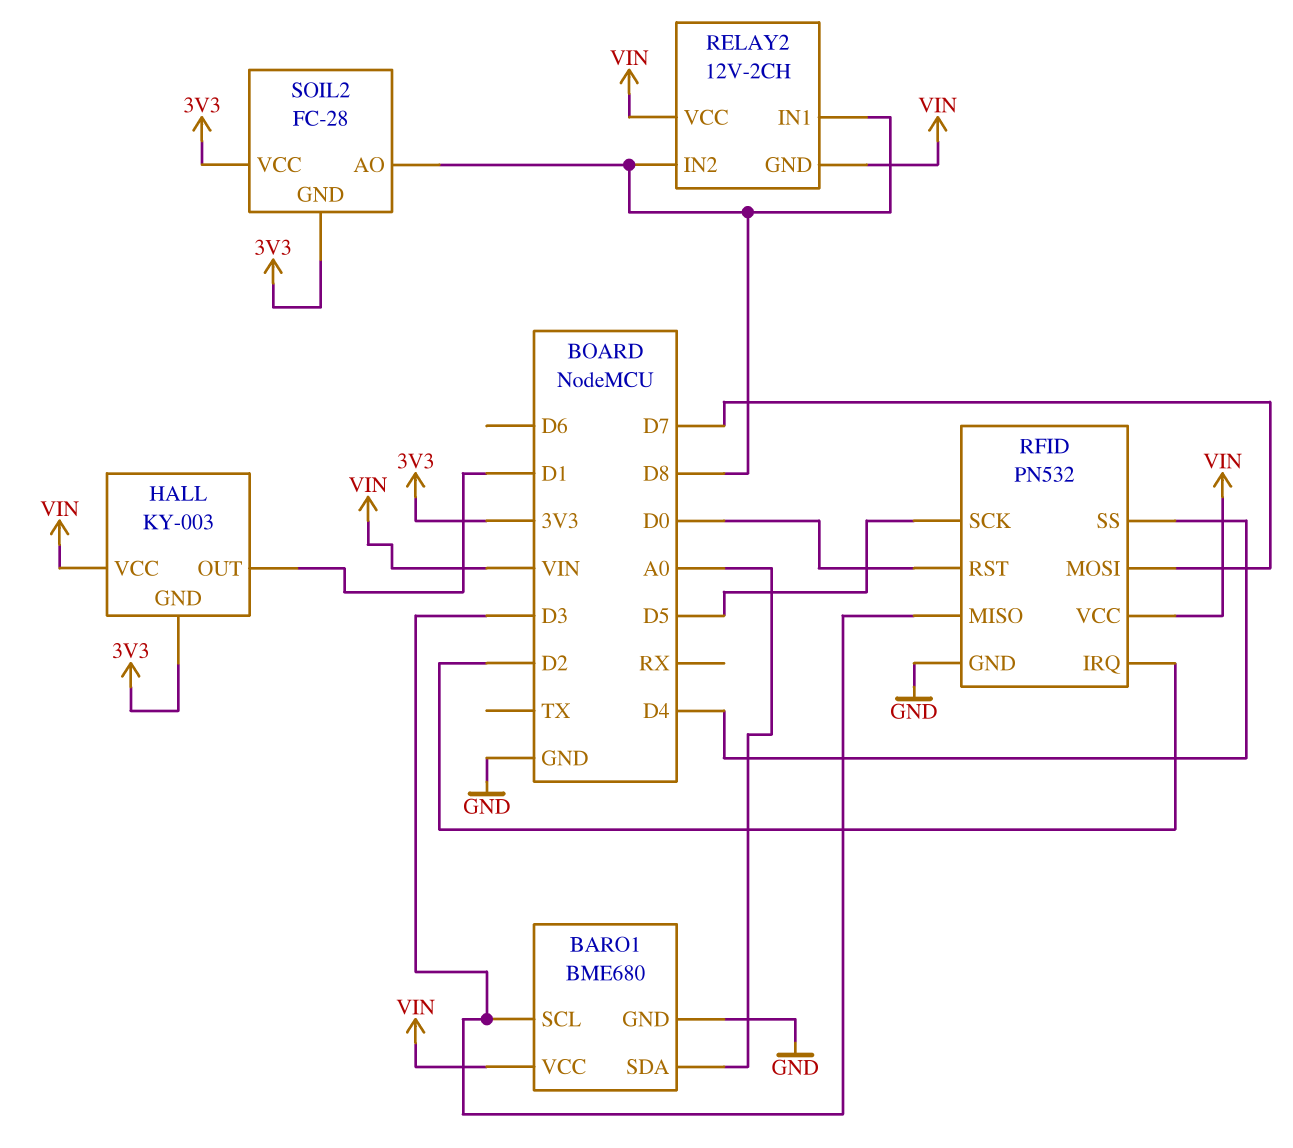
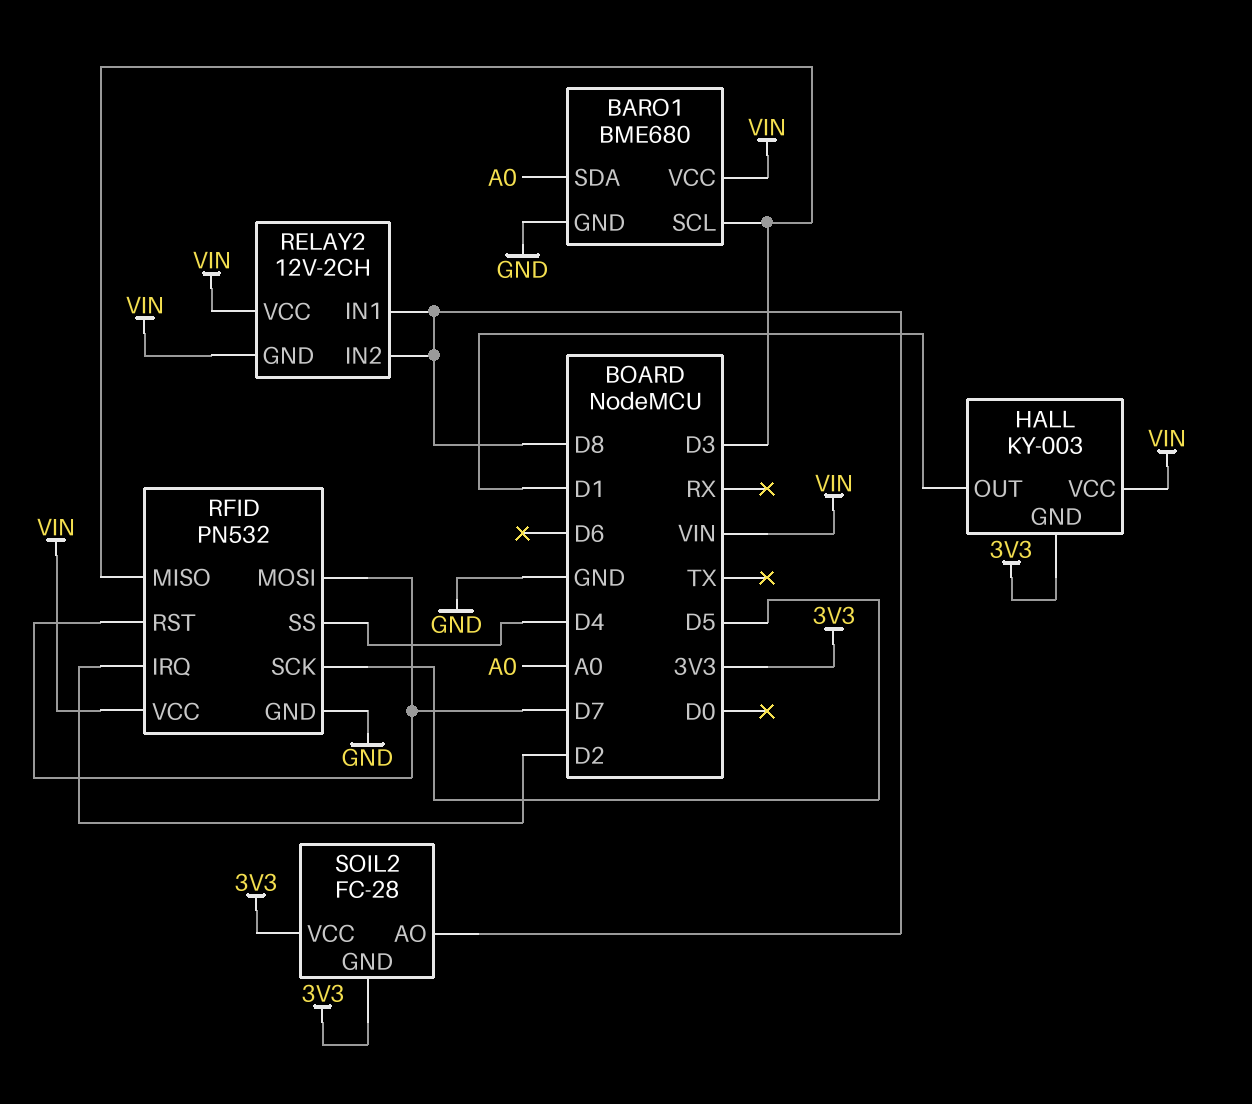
RFID pin RST: D0 -> D7

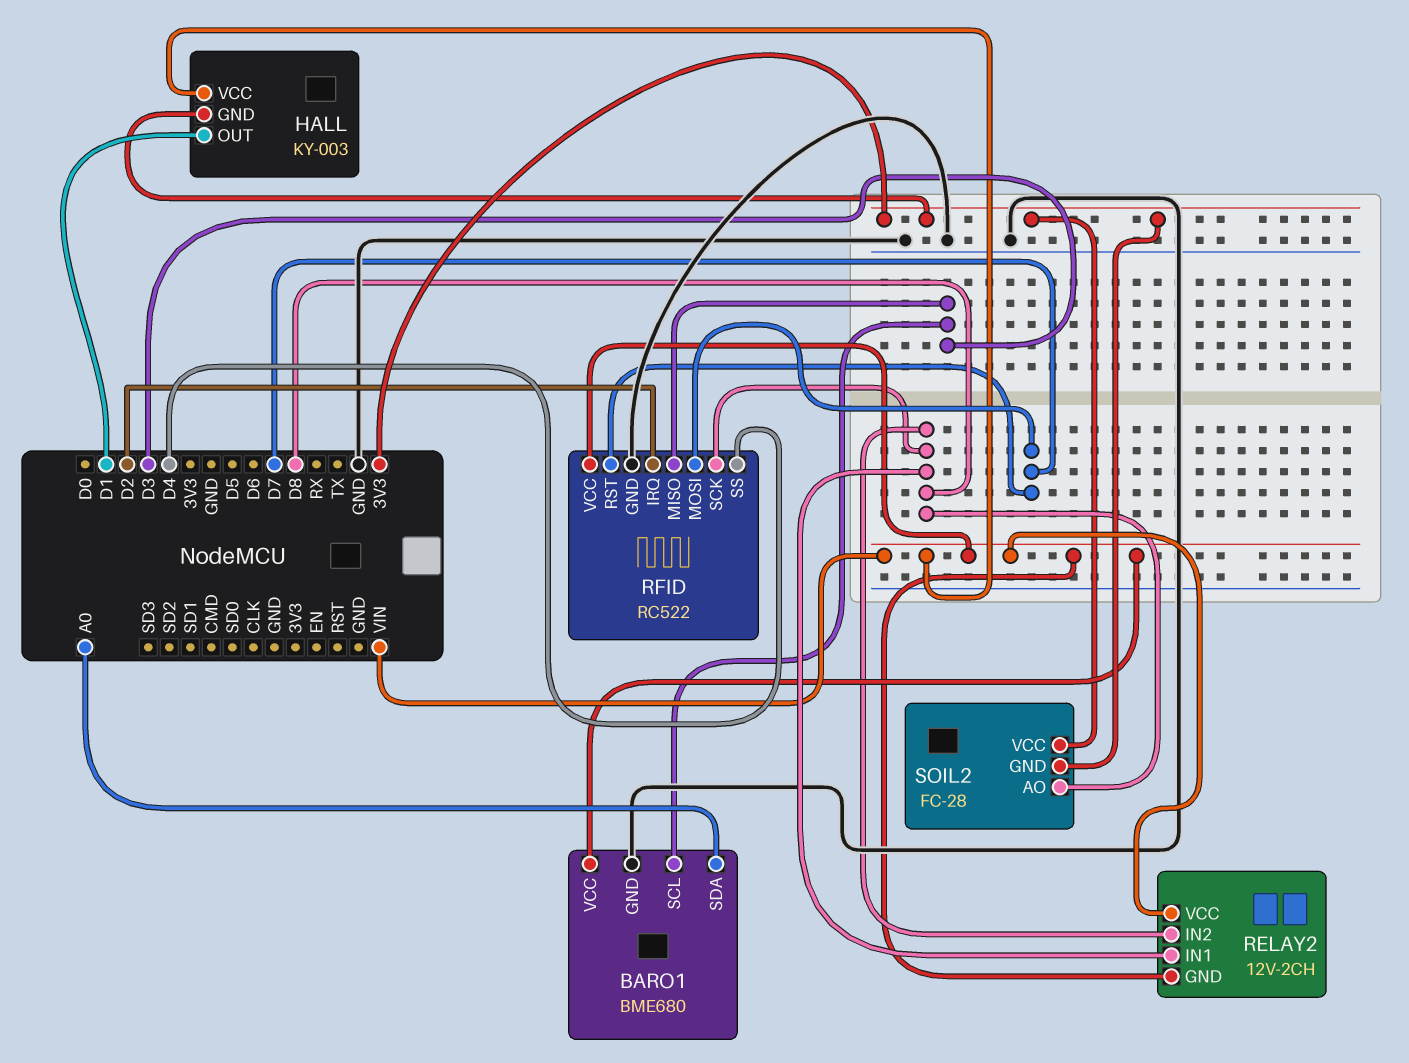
RFID: PN532 -> RC522
RFID pin SCK: D5 -> D8

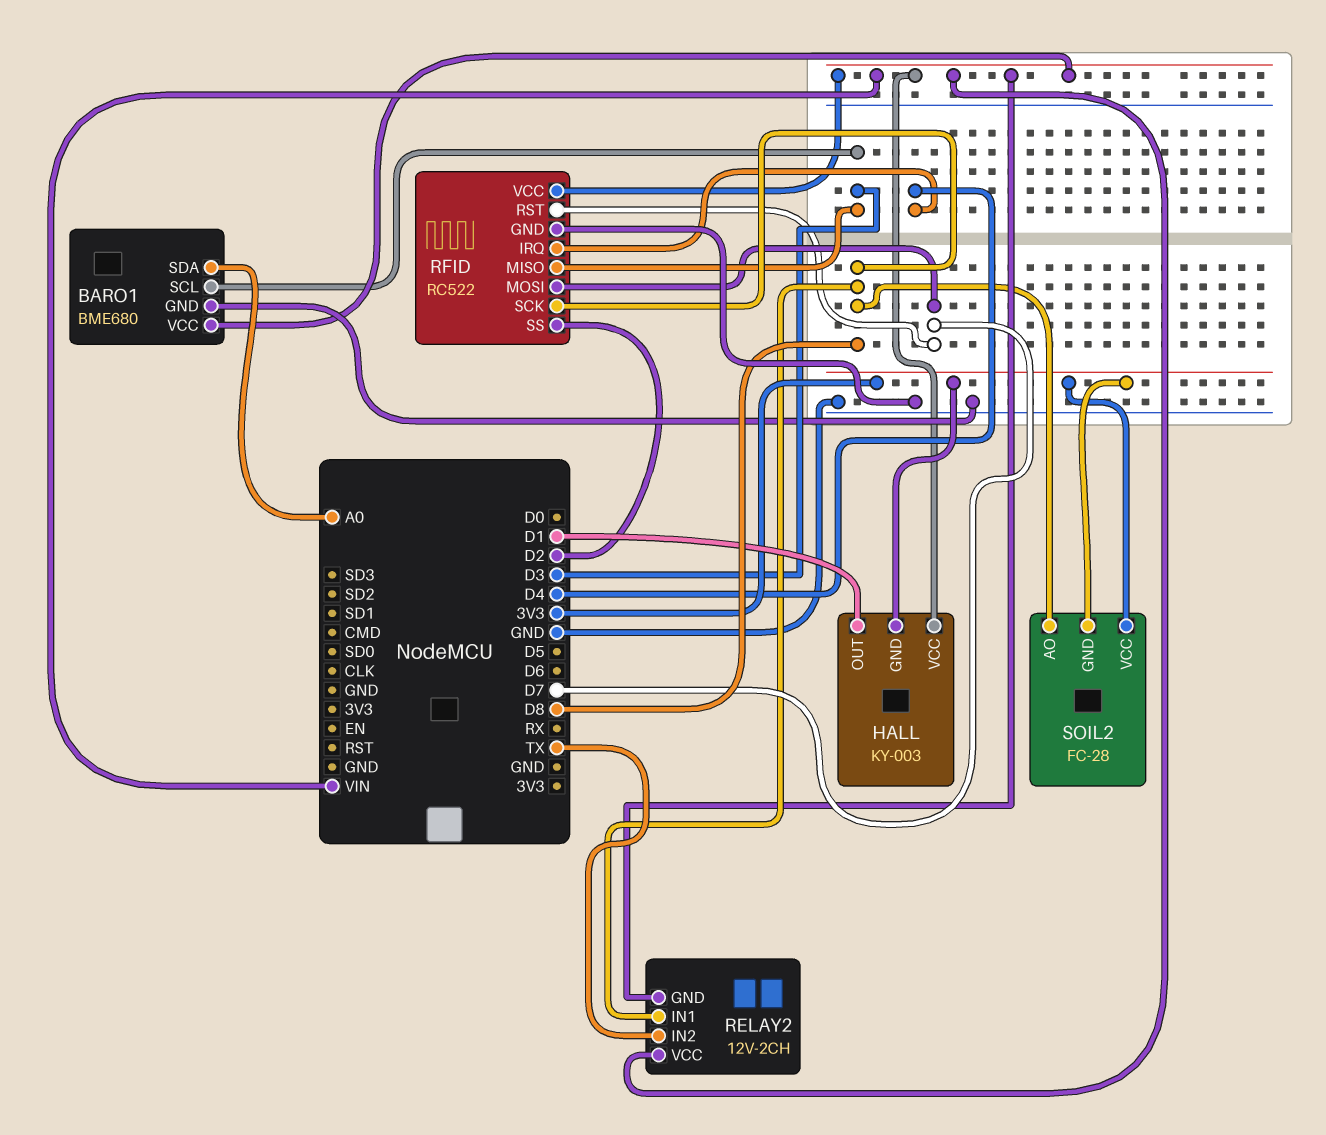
RELAY2 pin IN2: D8 -> TX
RFID pin IRQ: D2 -> D4
RFID pin SS: D4 -> D2

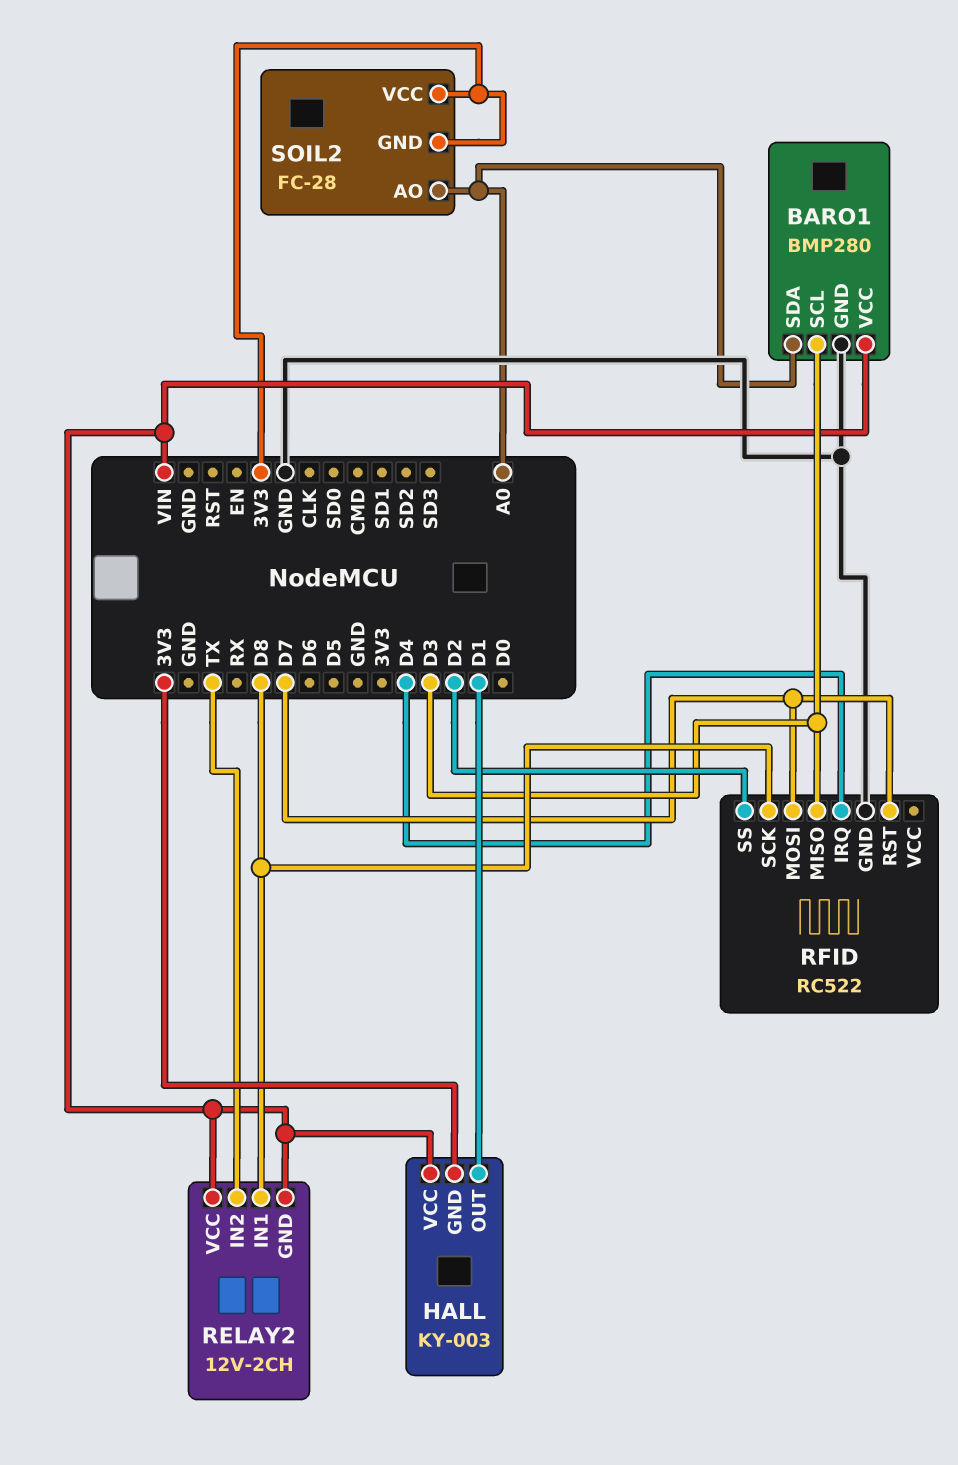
BARO1: BME680 -> BMP280
RFID pin VCC: VIN -> none
SOIL2 pin AO: D8 -> A0

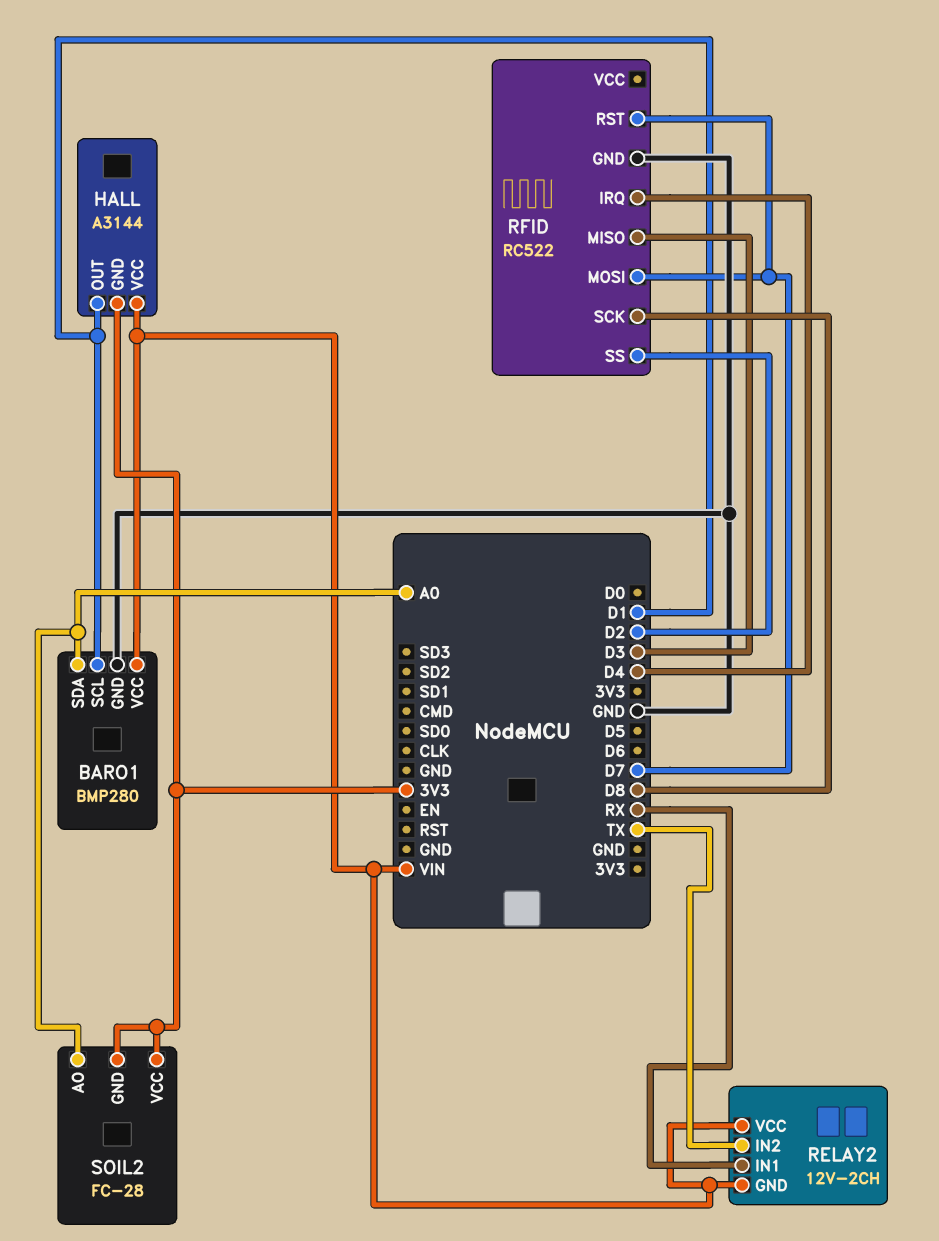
BARO1 pin SCL: D3 -> D1
HALL: KY-003 -> A3144
RELAY2 pin IN1: D8 -> RX

